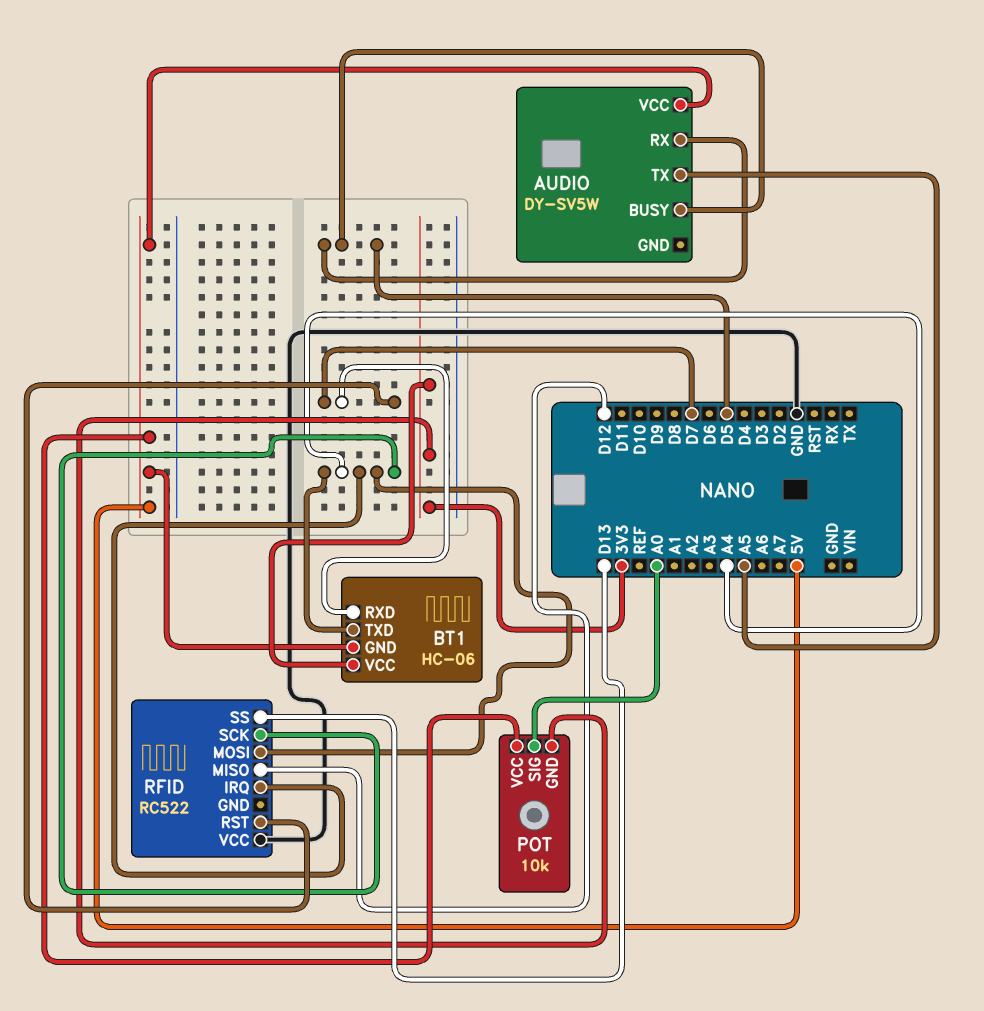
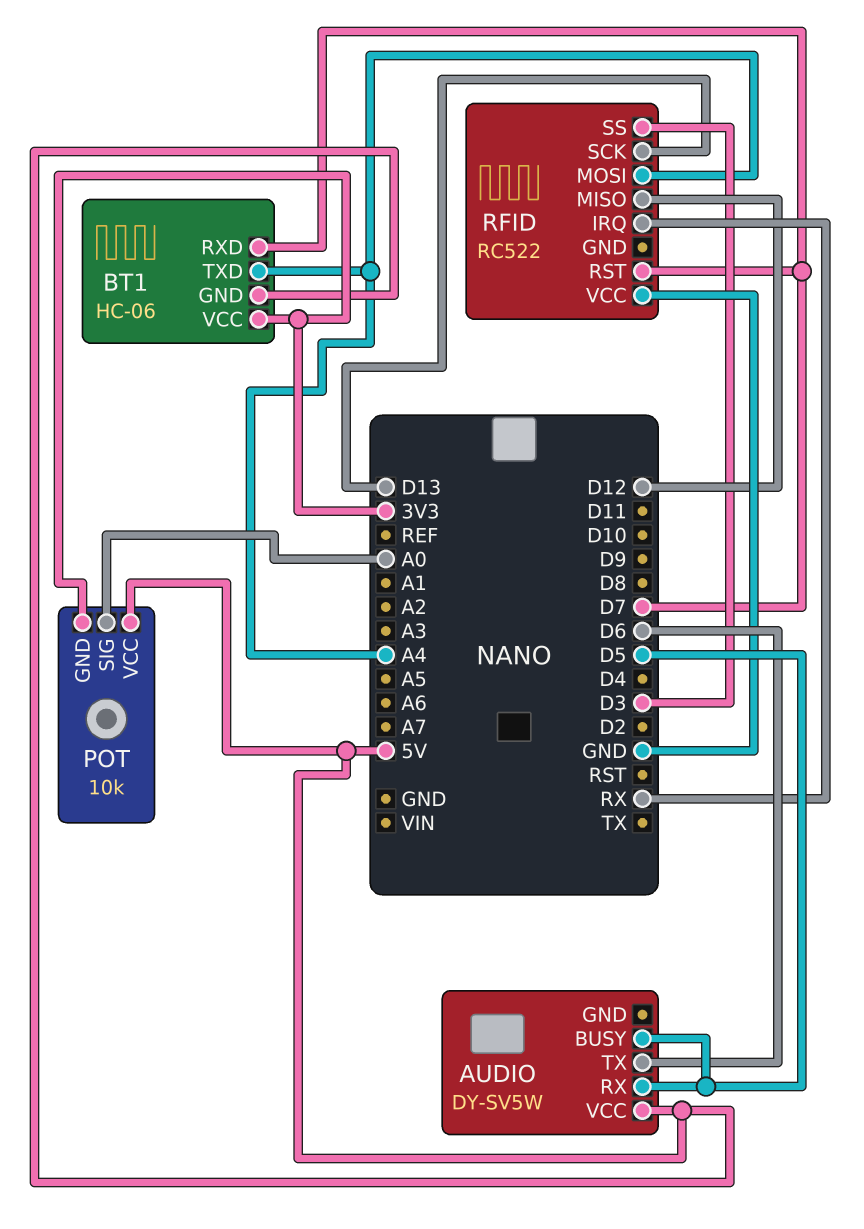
AUDIO pin TX: A5 -> D6
RFID pin IRQ: A4 -> RX
RFID pin SCK: A4 -> D13
RFID pin SS: D13 -> D3

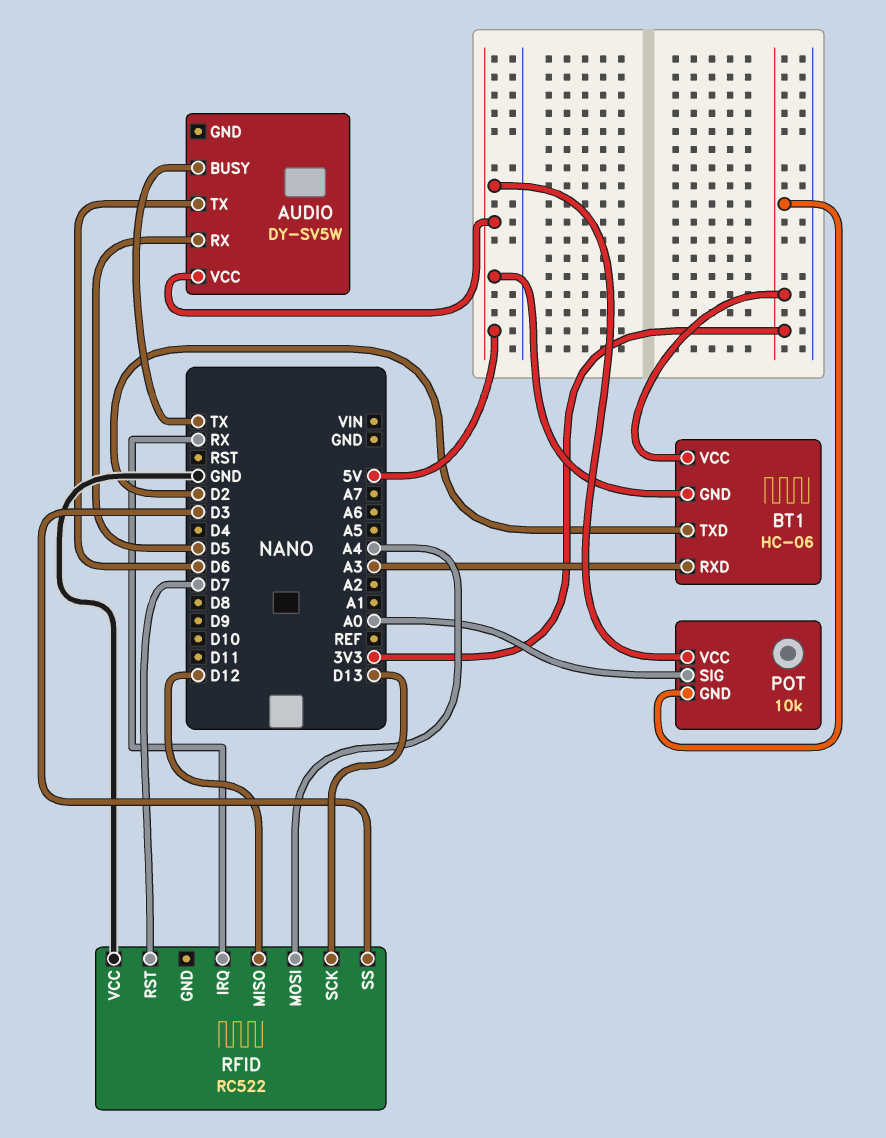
AUDIO pin BUSY: D5 -> TX
BT1 pin RXD: D7 -> A3
BT1 pin TXD: A4 -> D2

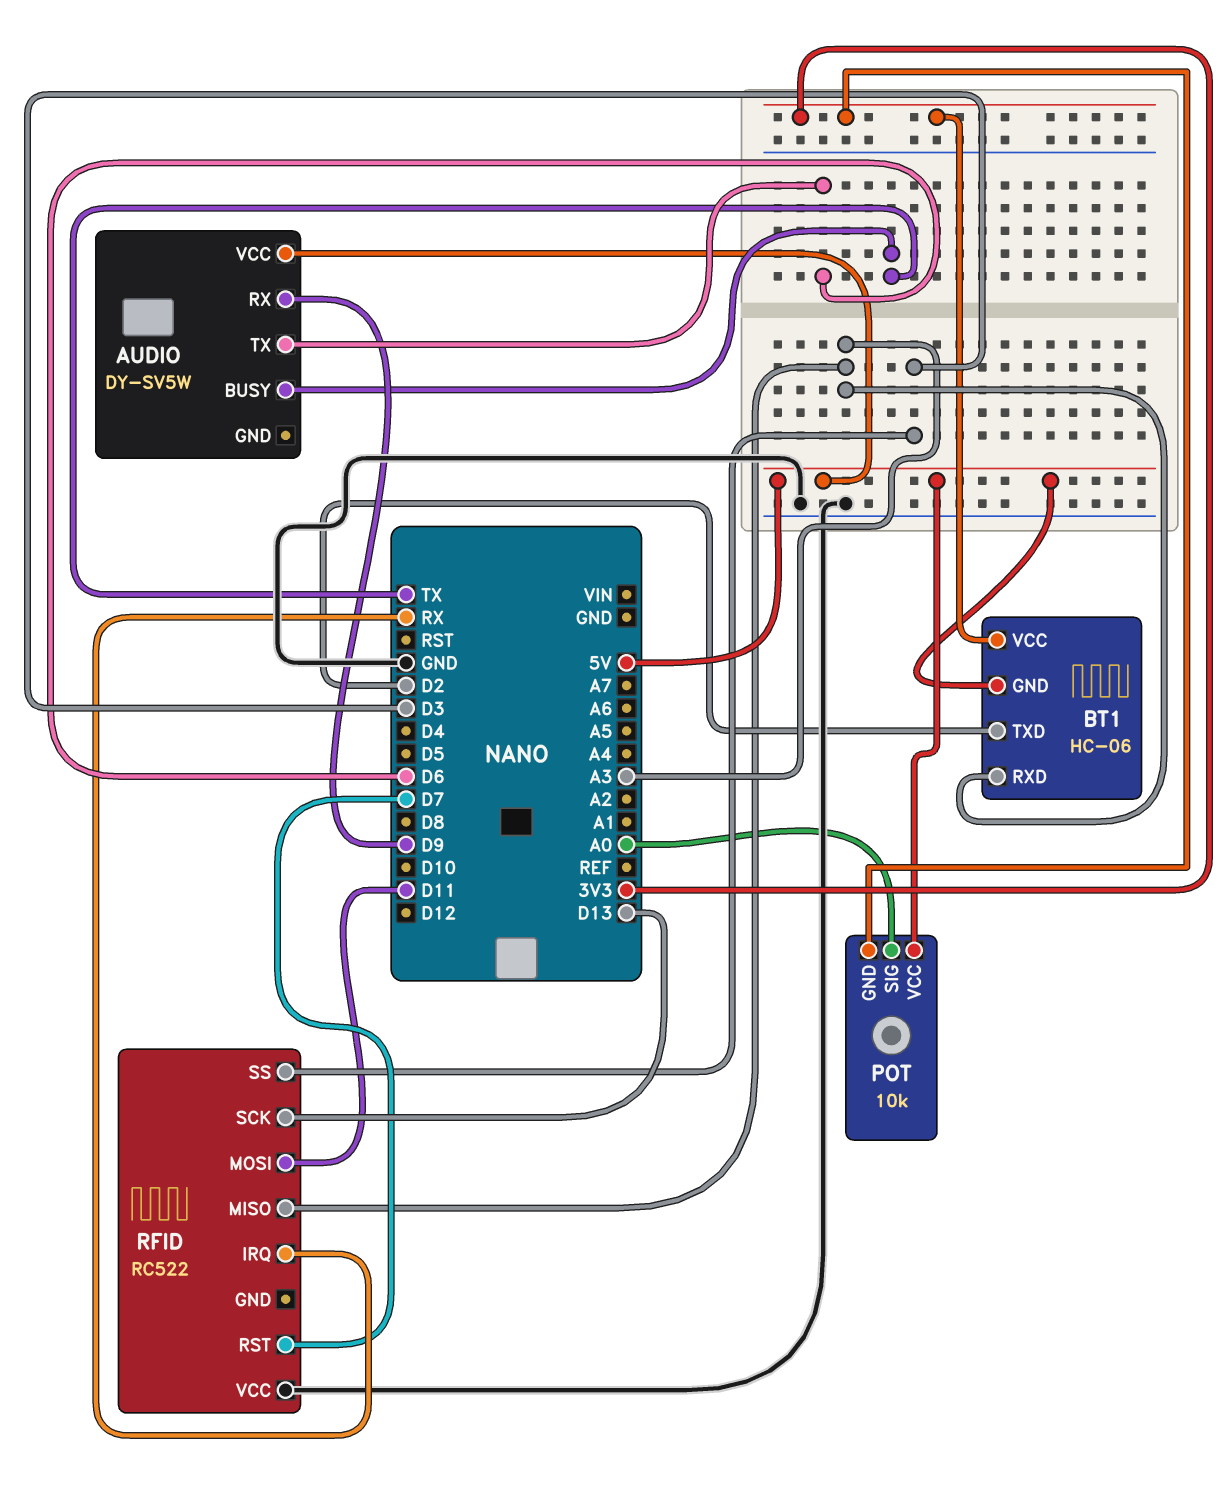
AUDIO pin RX: D5 -> D9
RFID pin MISO: D12 -> A3
RFID pin MOSI: A4 -> D11

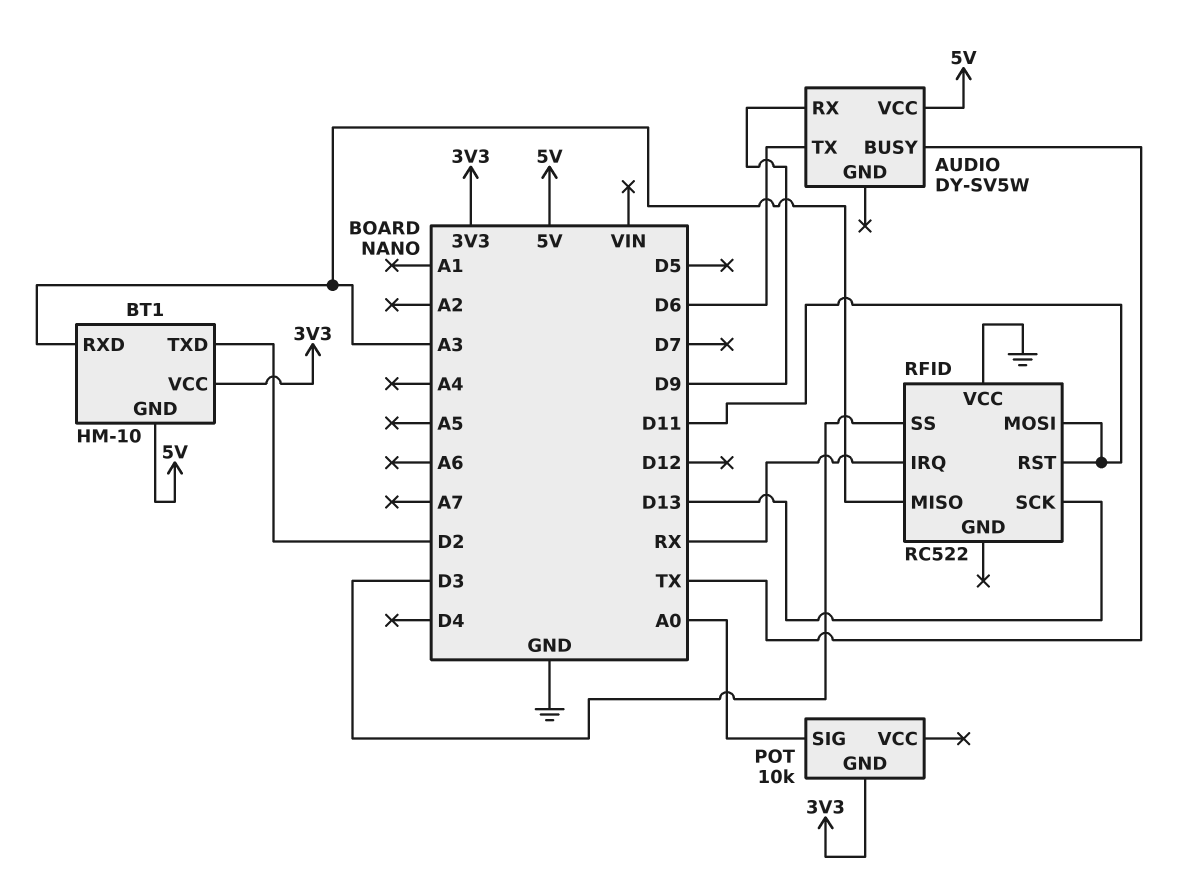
BT1: HC-06 -> HM-10
POT pin VCC: 5V -> none
RFID pin RST: D7 -> D11

